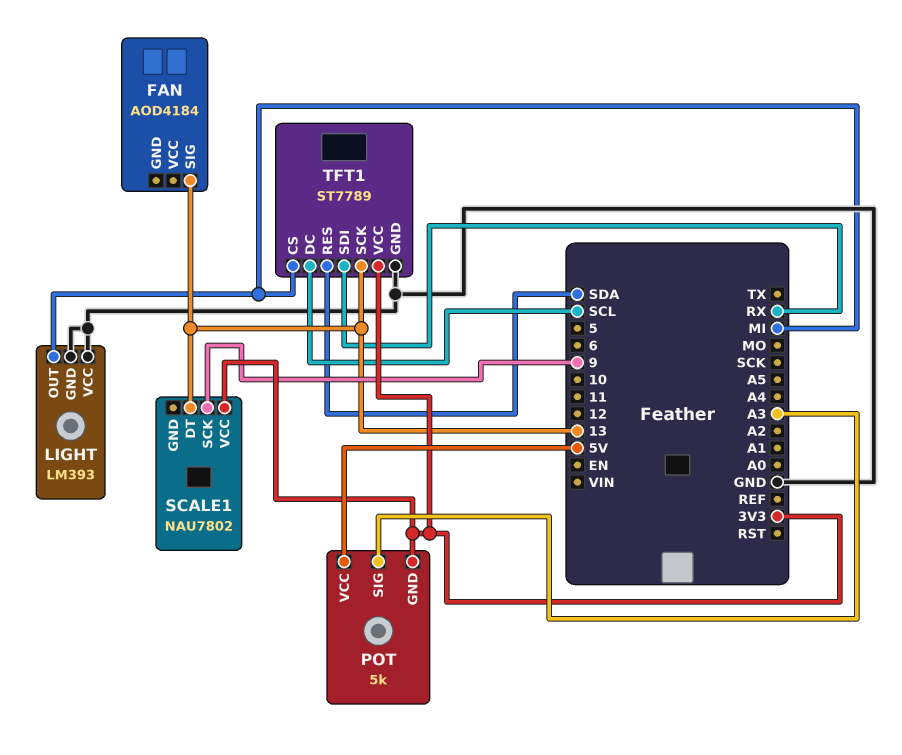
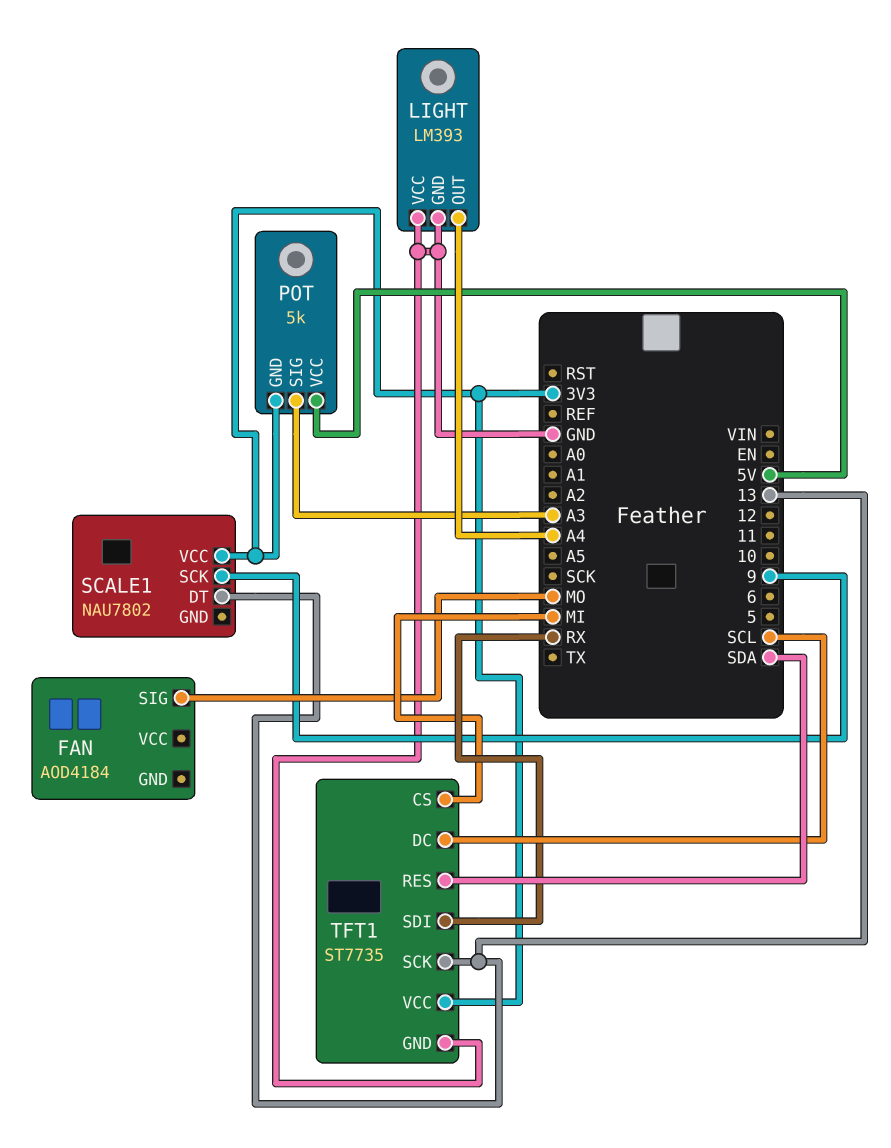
FAN pin SIG: 13 -> MO
LIGHT pin OUT: MI -> A4
TFT1: ST7789 -> ST7735

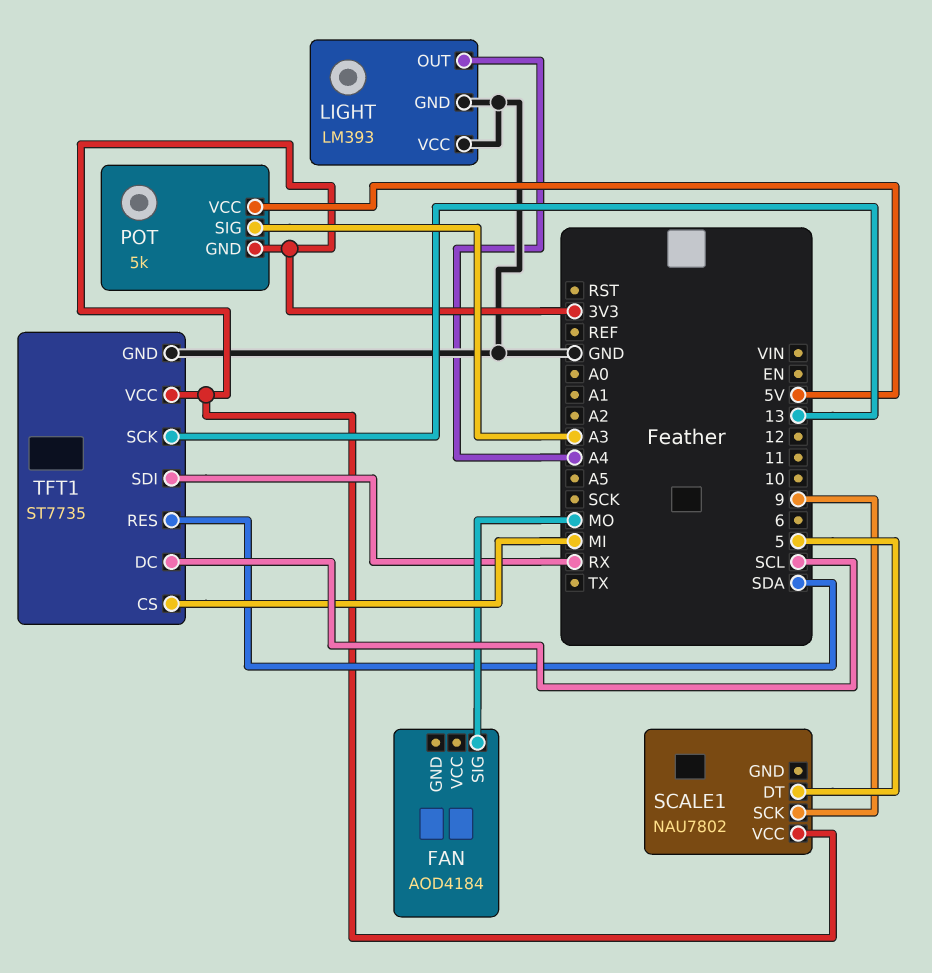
SCALE1 pin DT: 13 -> 5

